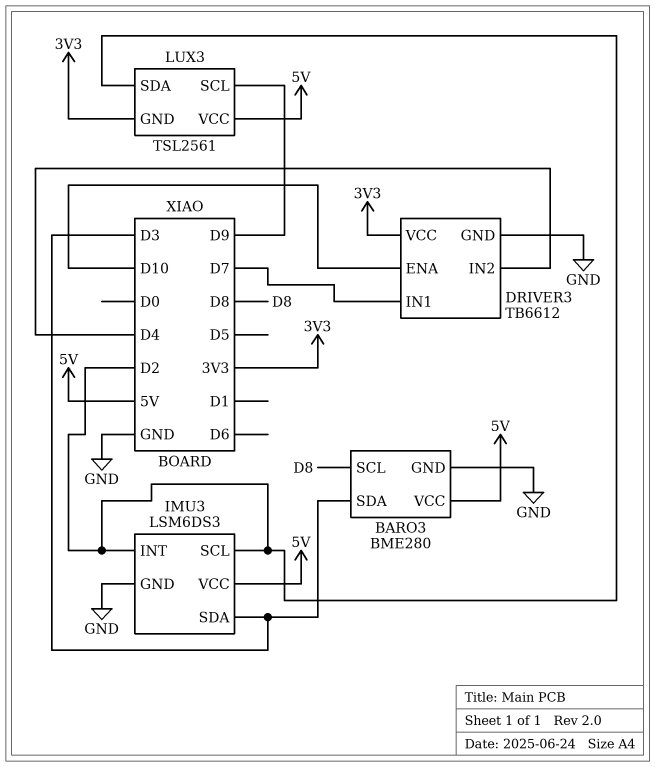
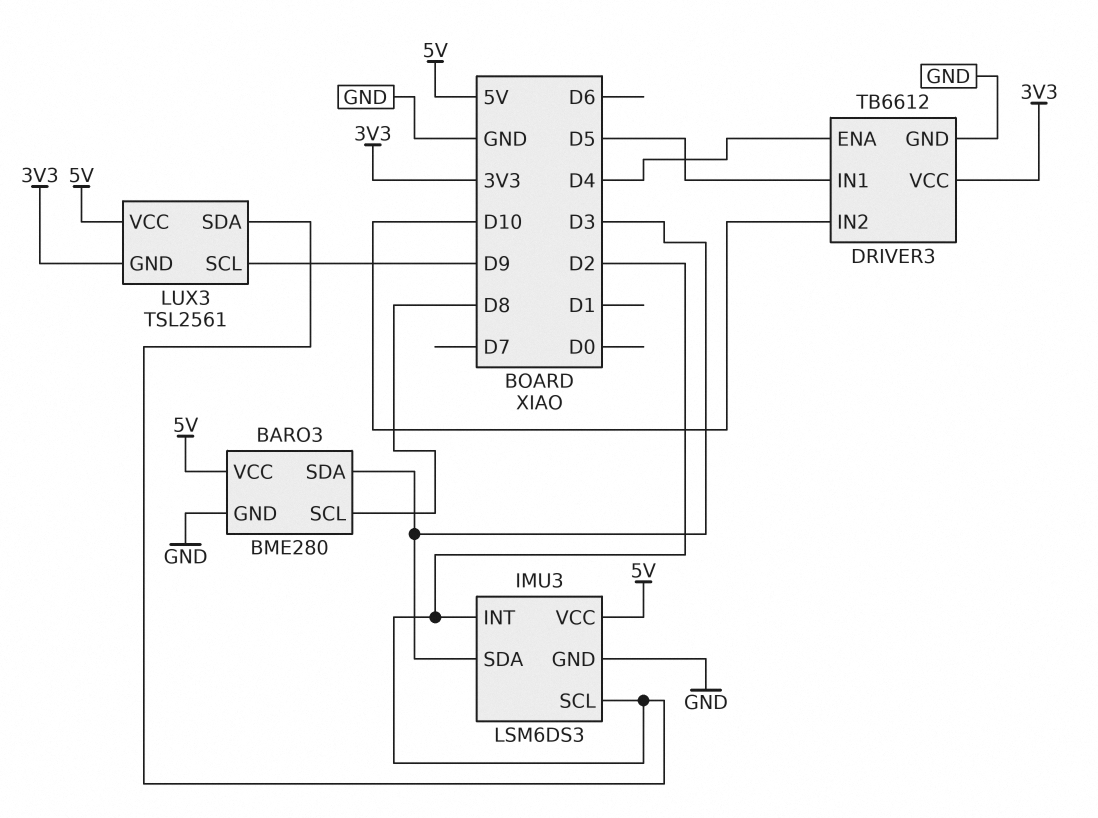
DRIVER3 pin ENA: D10 -> D4
DRIVER3 pin IN1: D7 -> D5
DRIVER3 pin IN2: D4 -> D10

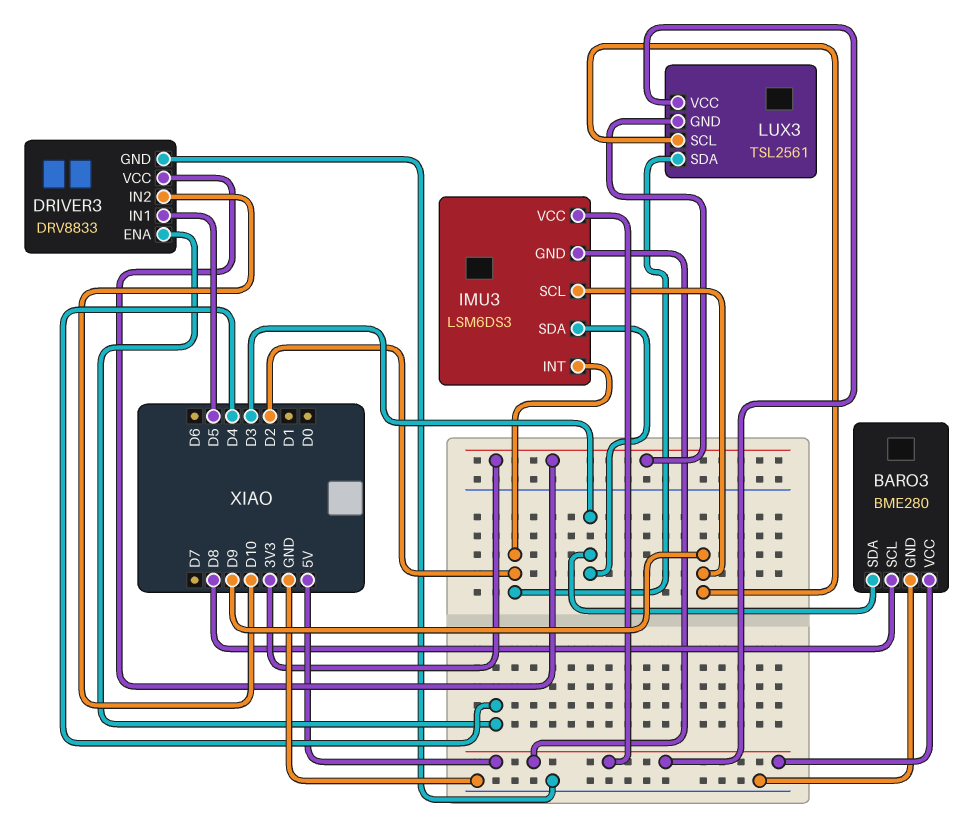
DRIVER3: TB6612 -> DRV8833
IMU3 pin GND: GND -> 5V
IMU3 pin SCL: D2 -> D9

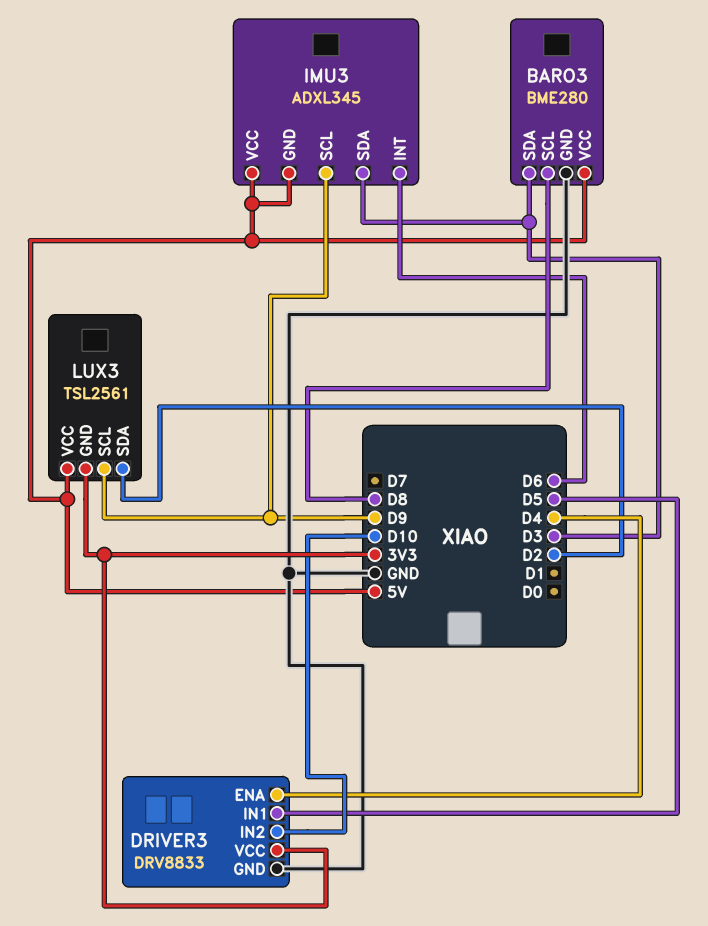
IMU3: LSM6DS3 -> ADXL345
IMU3 pin INT: D2 -> D6

